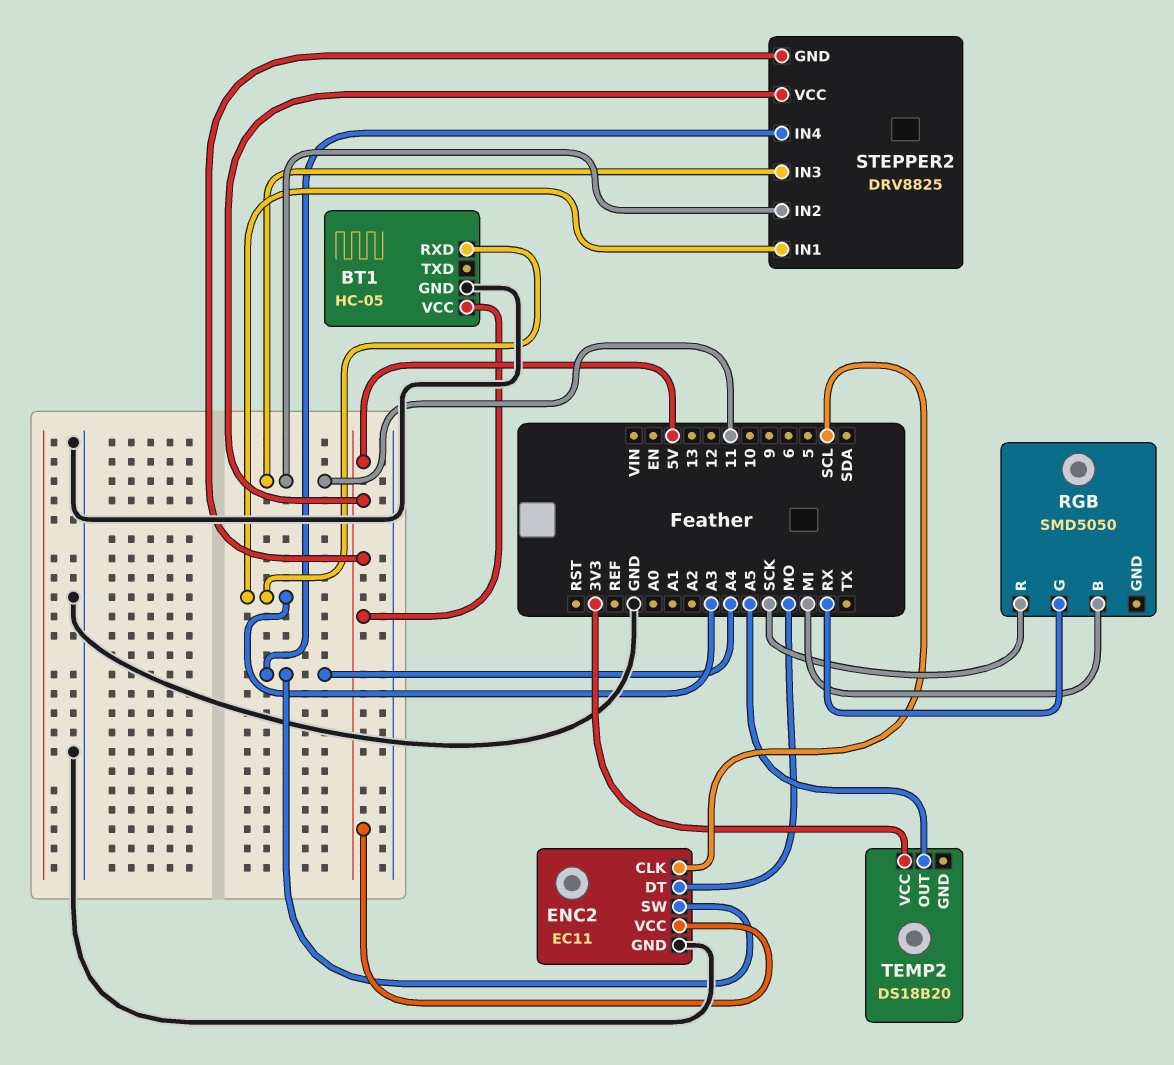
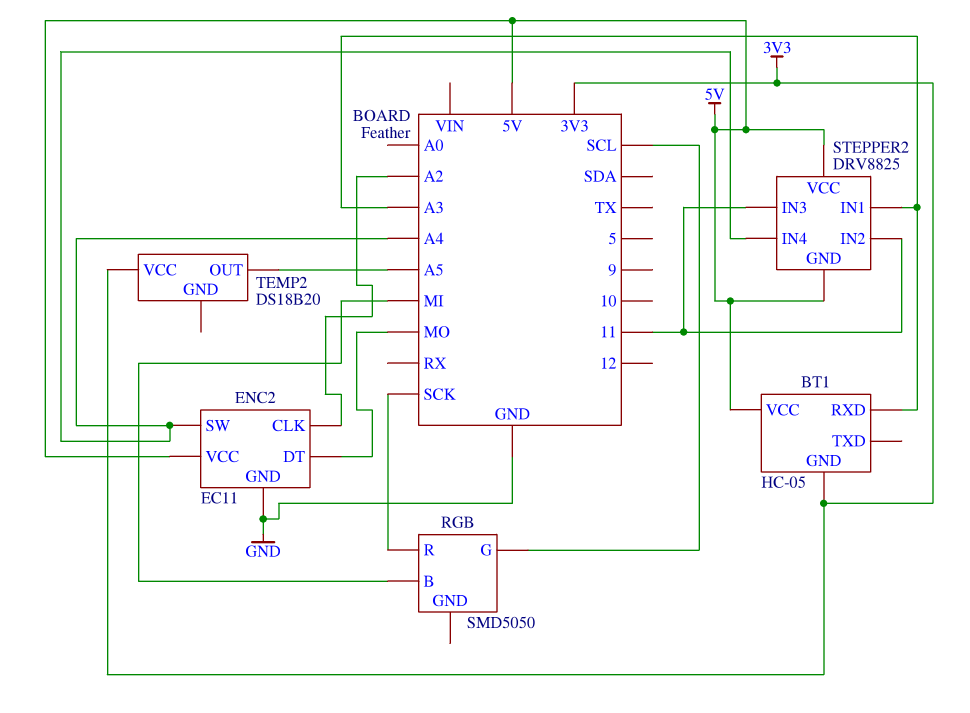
BT1 pin GND: GND -> 3V3
ENC2 pin CLK: SCL -> A2
RGB pin G: RX -> SCL

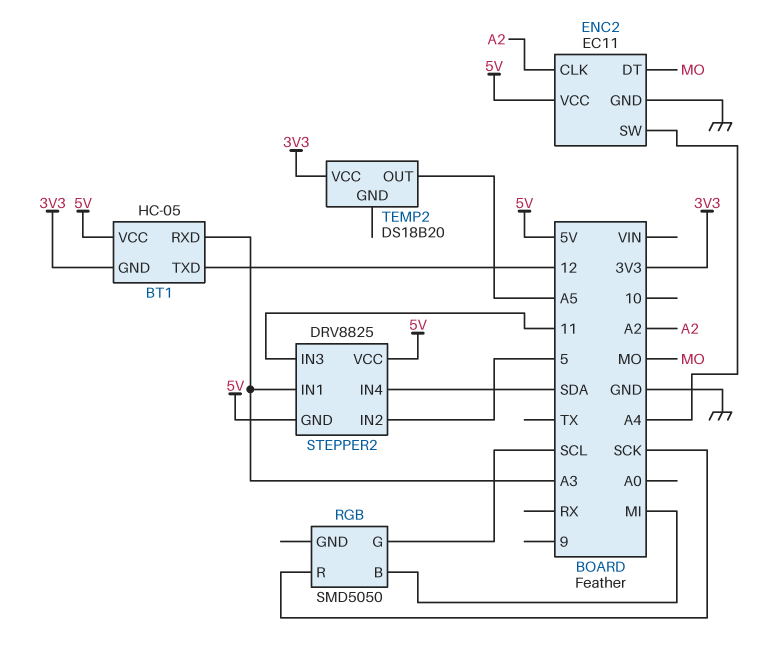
BT1 pin TXD: none -> 12
STEPPER2 pin IN2: 11 -> 5
STEPPER2 pin IN4: A4 -> SDA

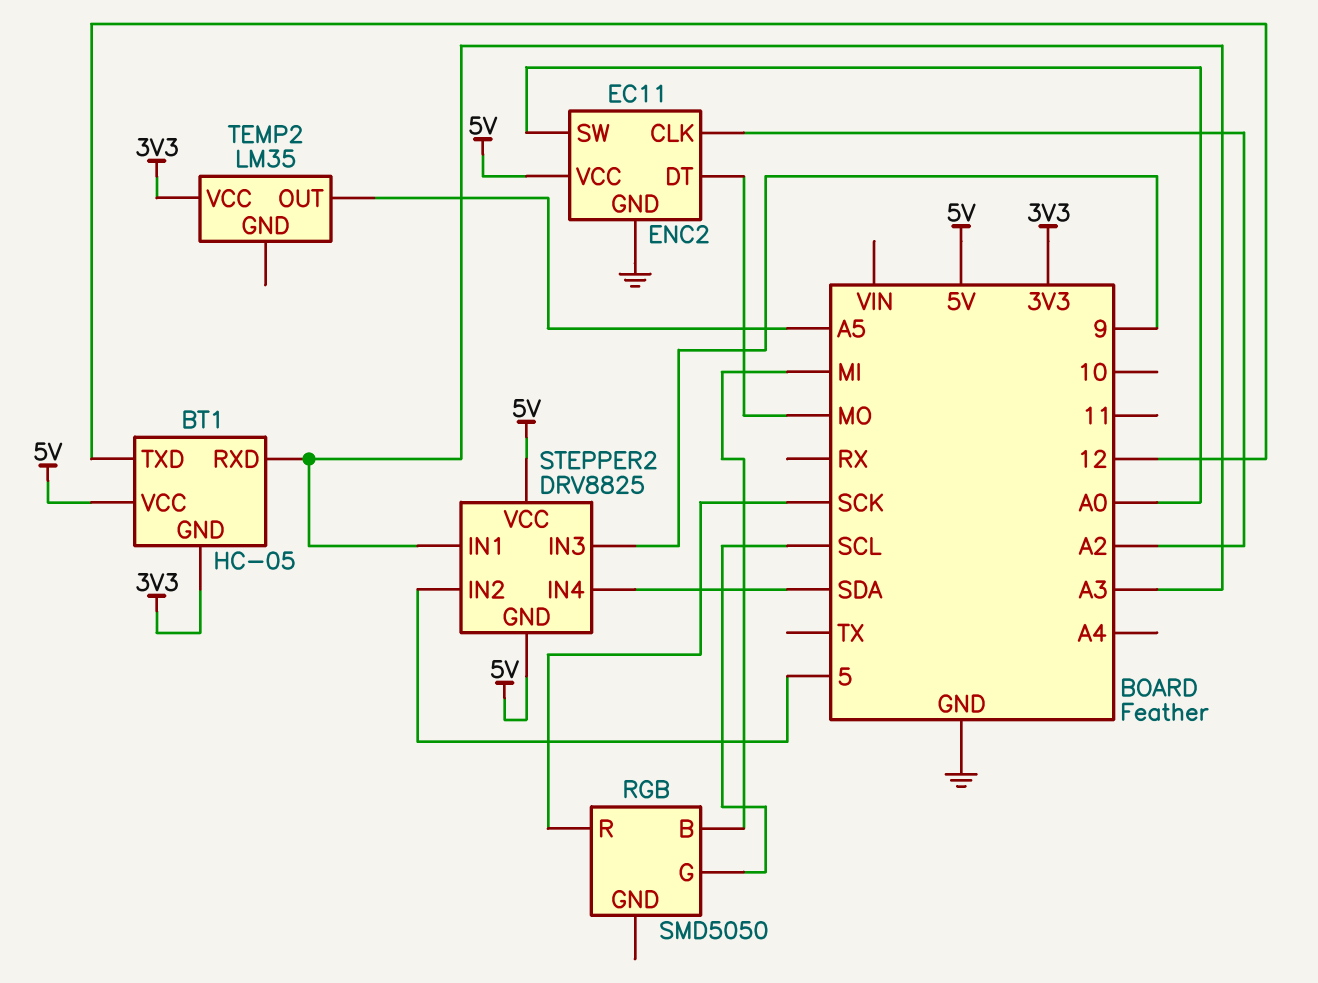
ENC2 pin SW: A4 -> A0
STEPPER2 pin IN3: 11 -> 9
TEMP2: DS18B20 -> LM35

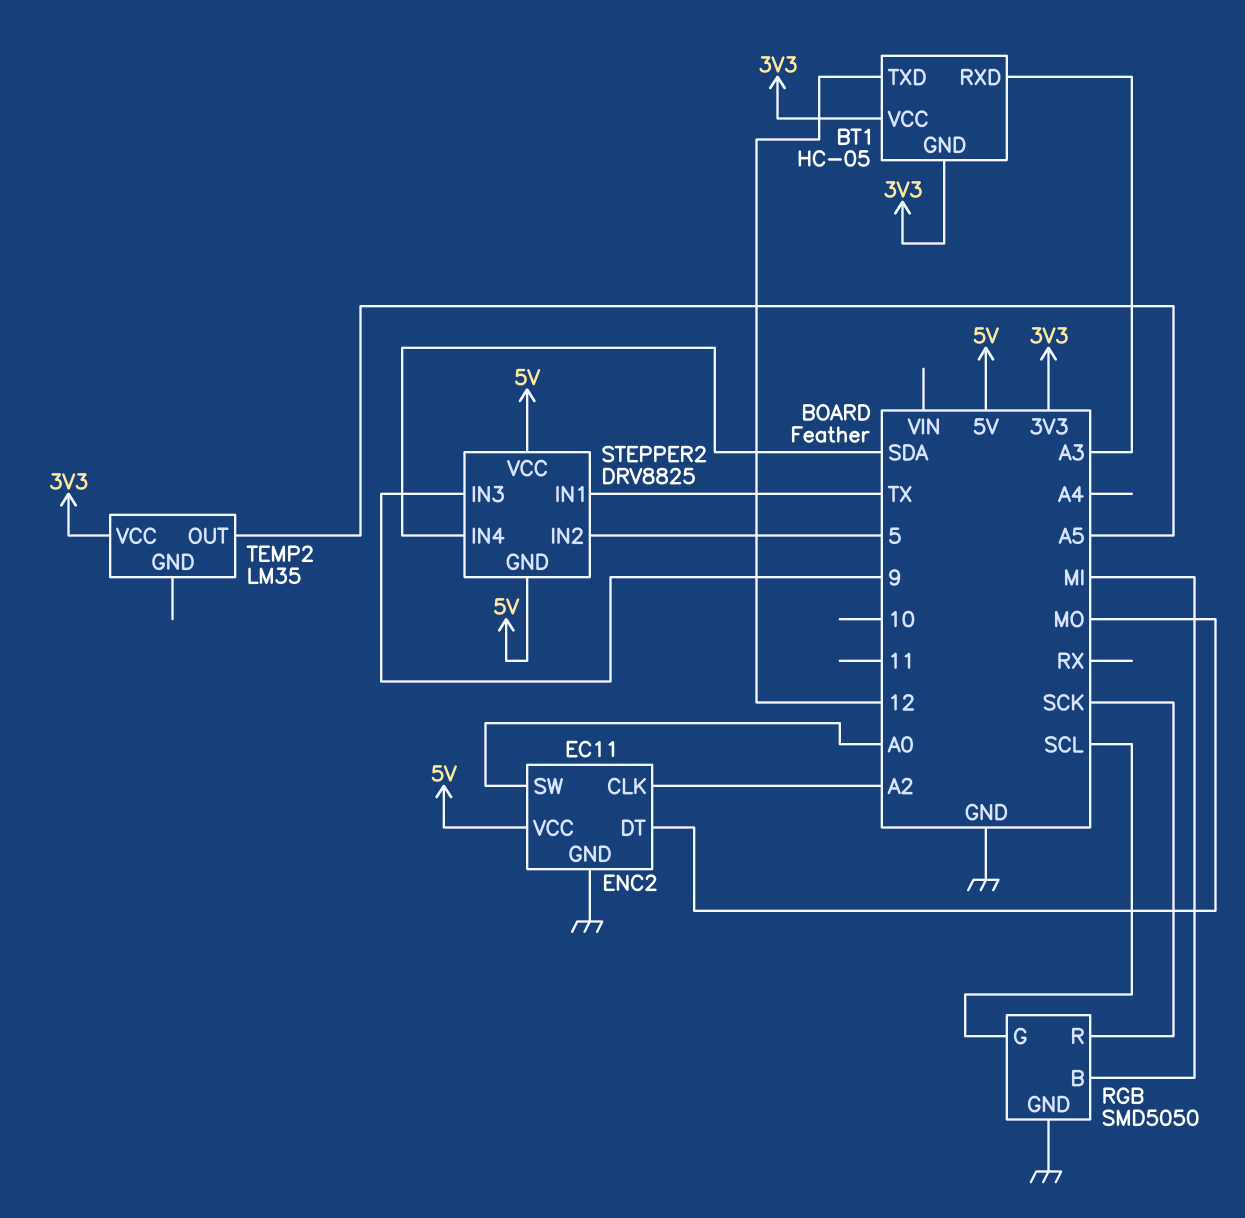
BT1 pin VCC: 5V -> 3V3
RGB pin GND: none -> GND
STEPPER2 pin IN1: A3 -> TX

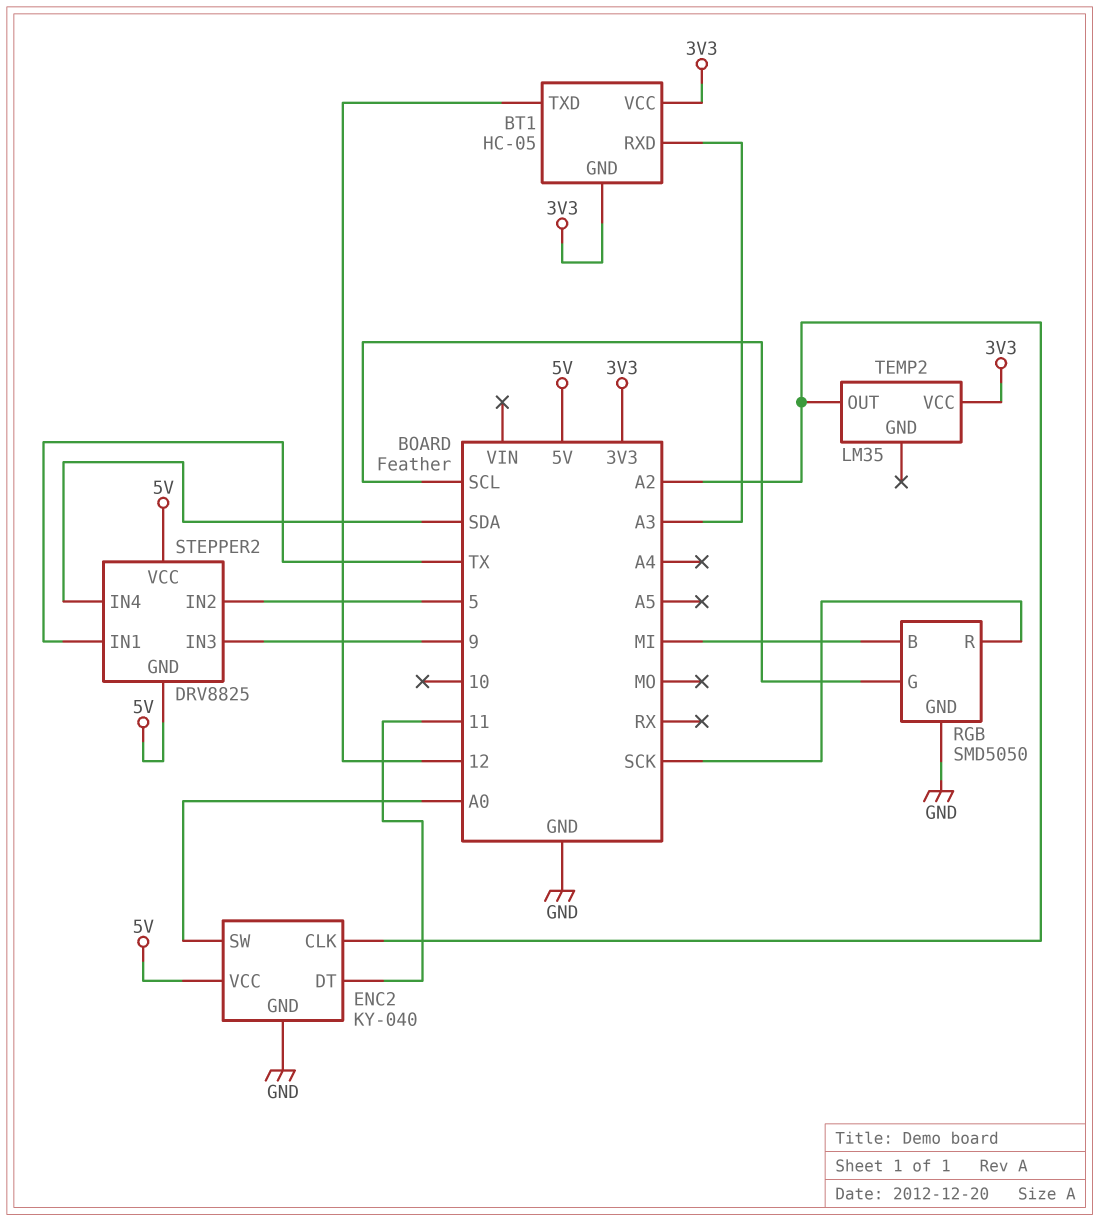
ENC2: EC11 -> KY-040
ENC2 pin DT: MO -> 11
TEMP2 pin OUT: A5 -> A2

